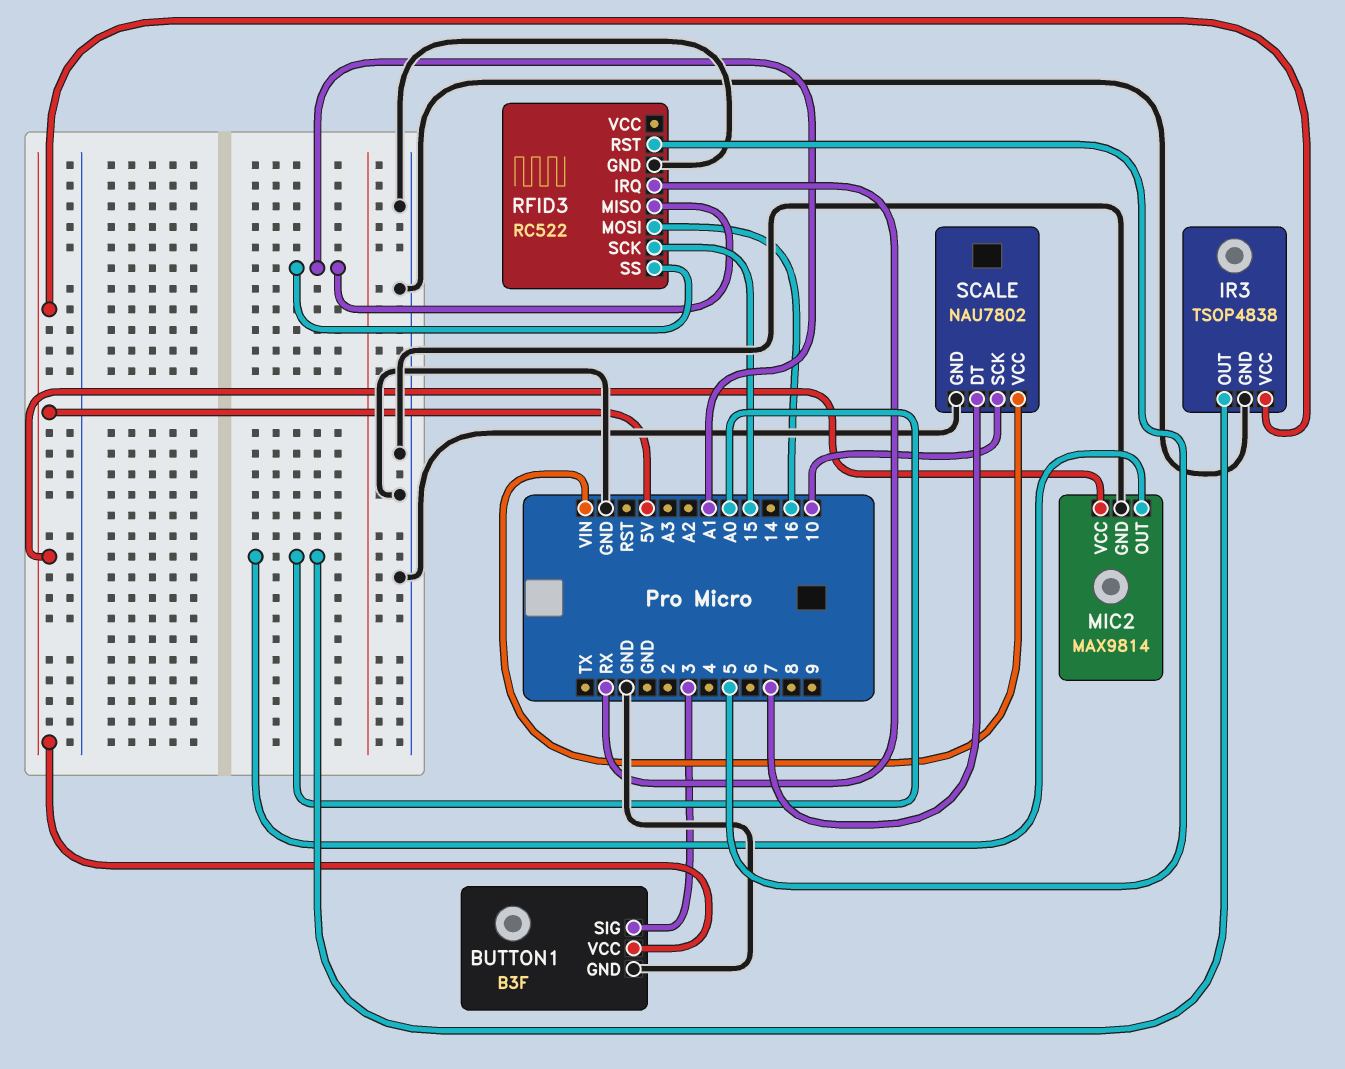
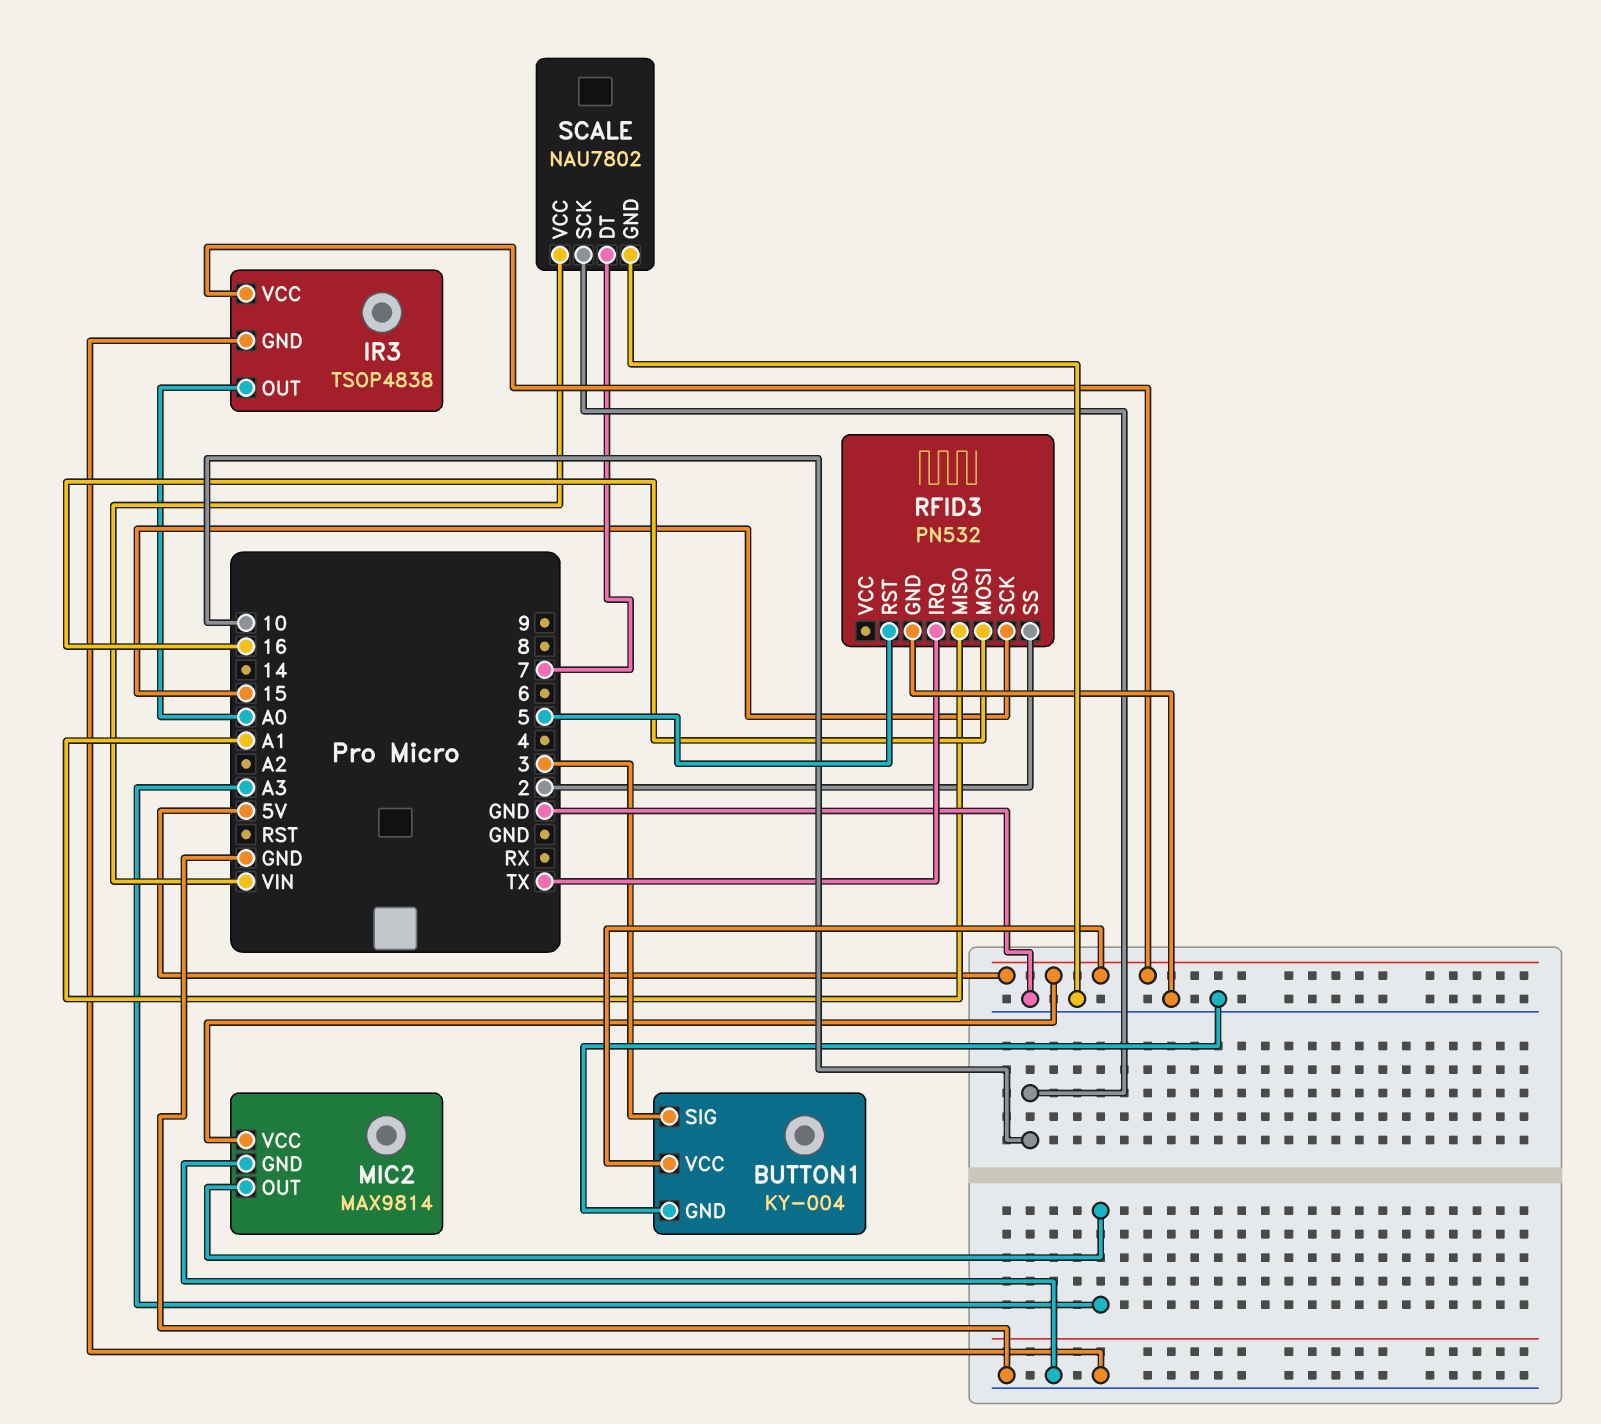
BUTTON1: B3F -> KY-004
MIC2 pin OUT: A0 -> A3
RFID3: RC522 -> PN532
RFID3 pin IRQ: RX -> TX
RFID3 pin SS: A1 -> 2

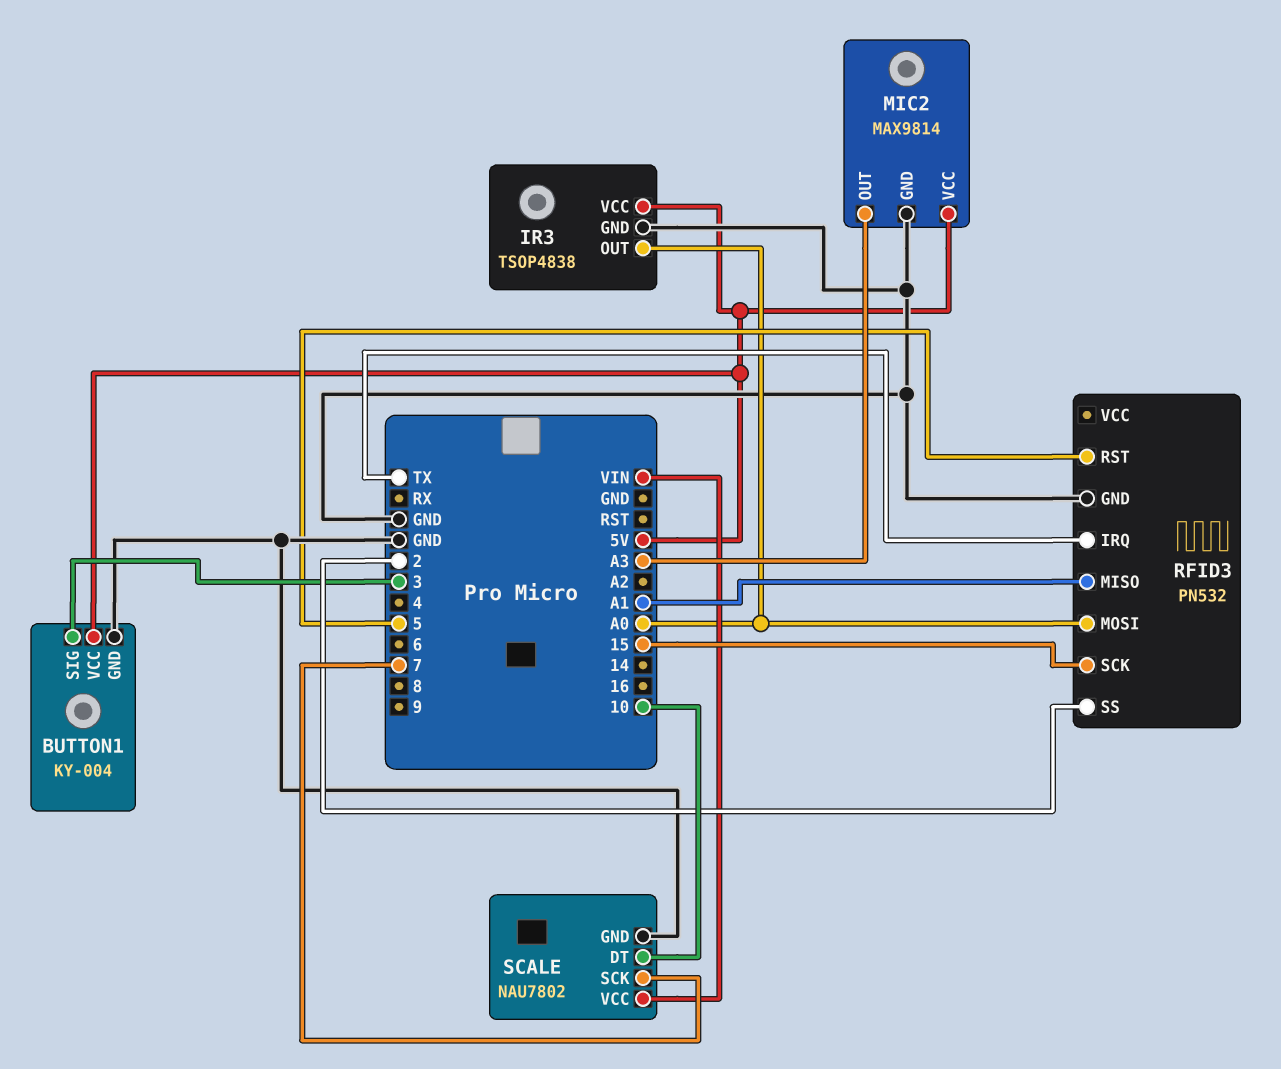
RFID3 pin MOSI: 16 -> A0
SCALE pin DT: 7 -> 10
SCALE pin SCK: 10 -> 7

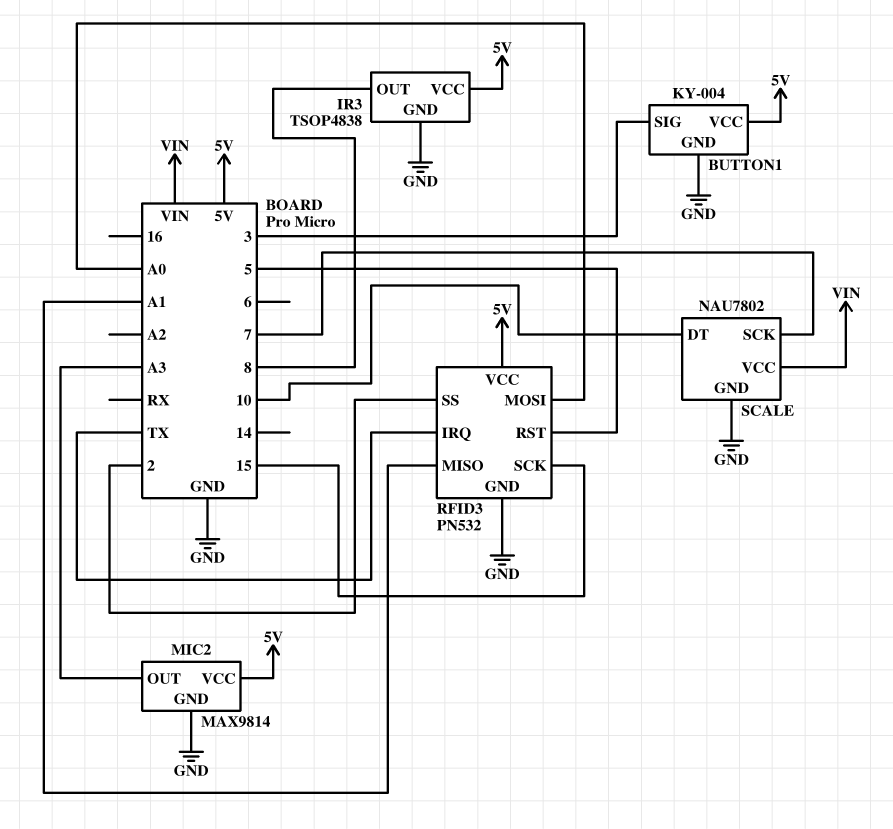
IR3 pin OUT: A0 -> 8
RFID3 pin VCC: none -> 5V

